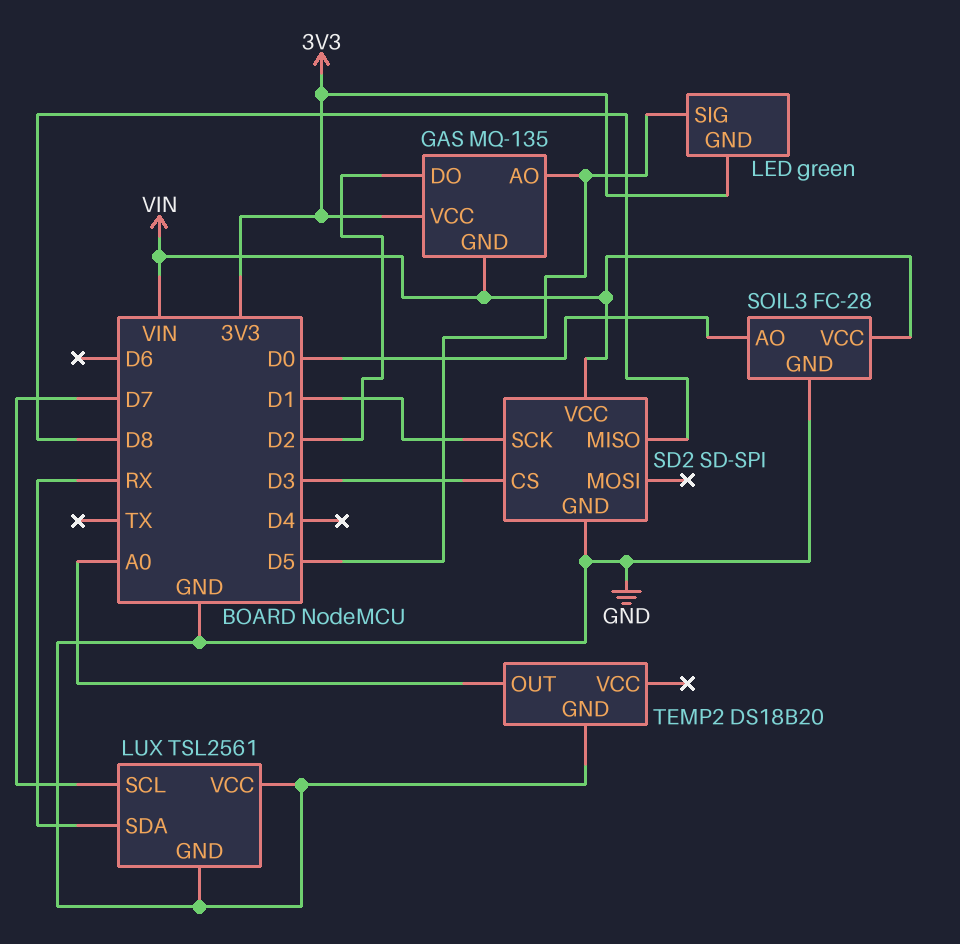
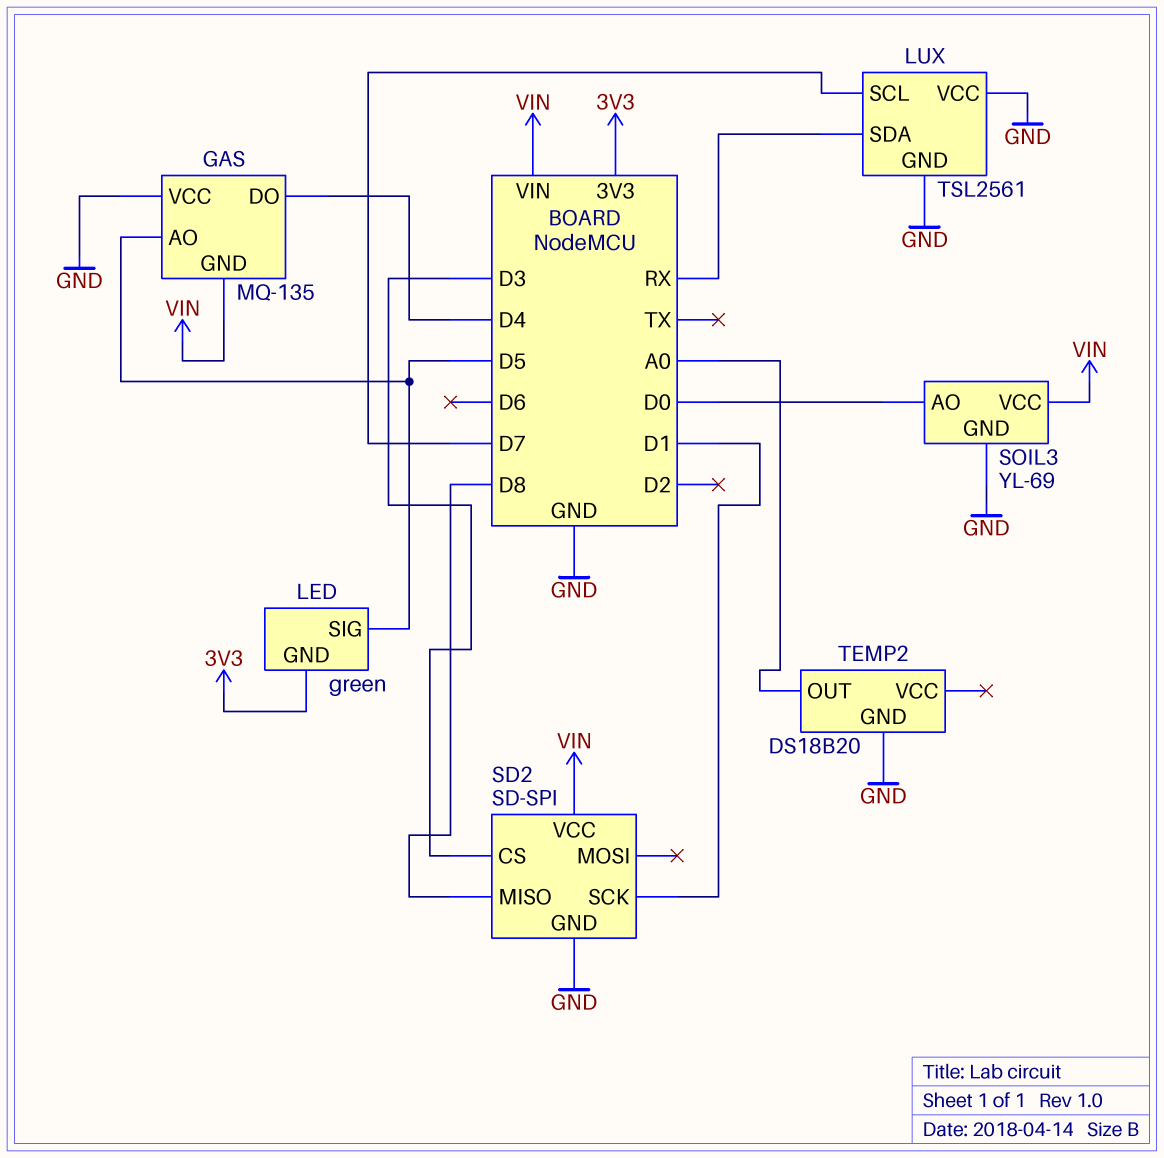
GAS pin DO: D2 -> D4
GAS pin VCC: 3V3 -> GND
SOIL3: FC-28 -> YL-69

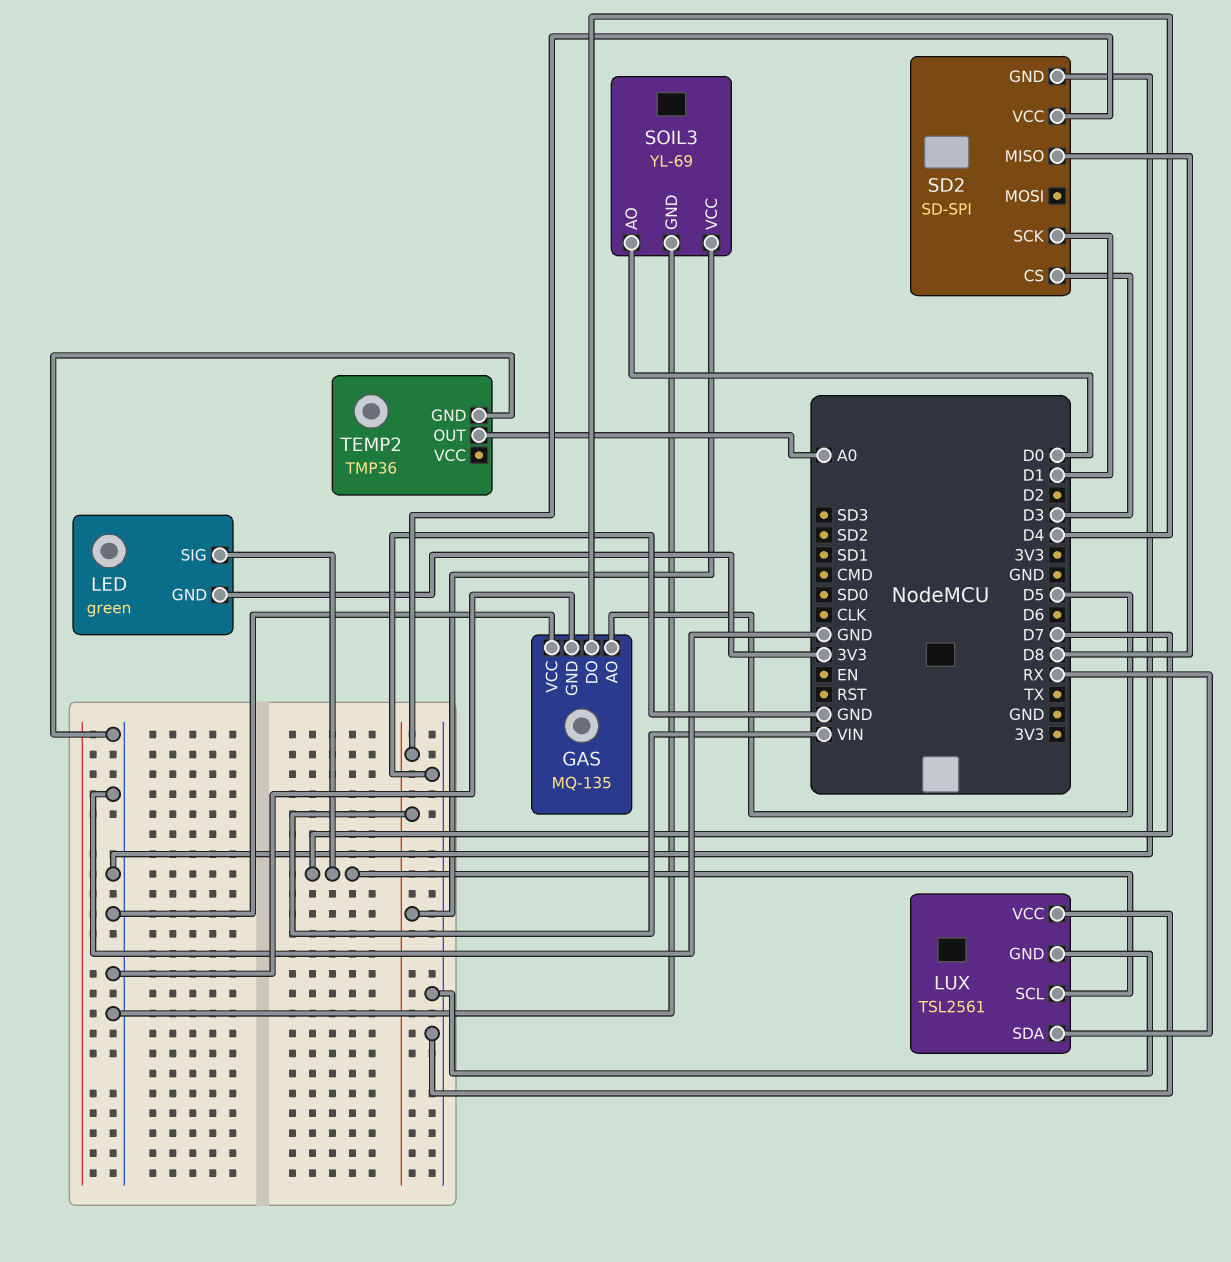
GAS pin GND: VIN -> GND
LED pin SIG: D5 -> D7
TEMP2: DS18B20 -> TMP36

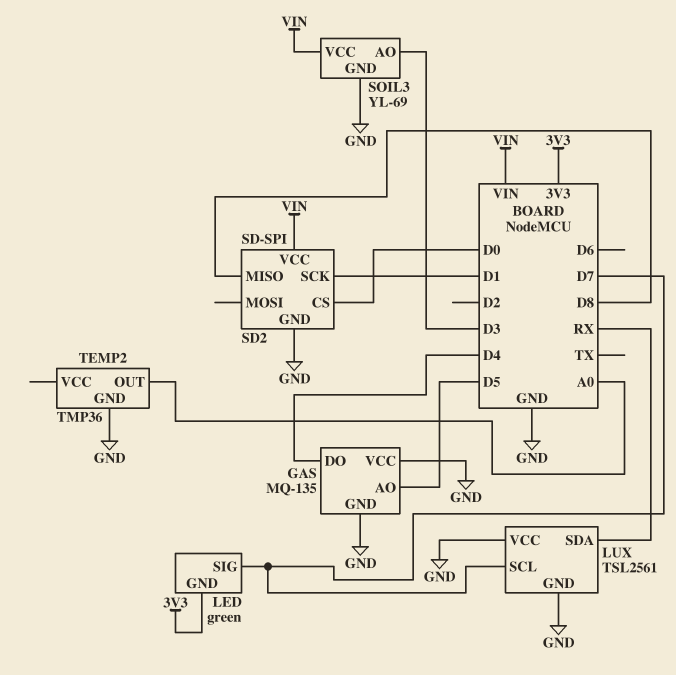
SD2 pin CS: D3 -> D0
SOIL3 pin AO: D0 -> D3

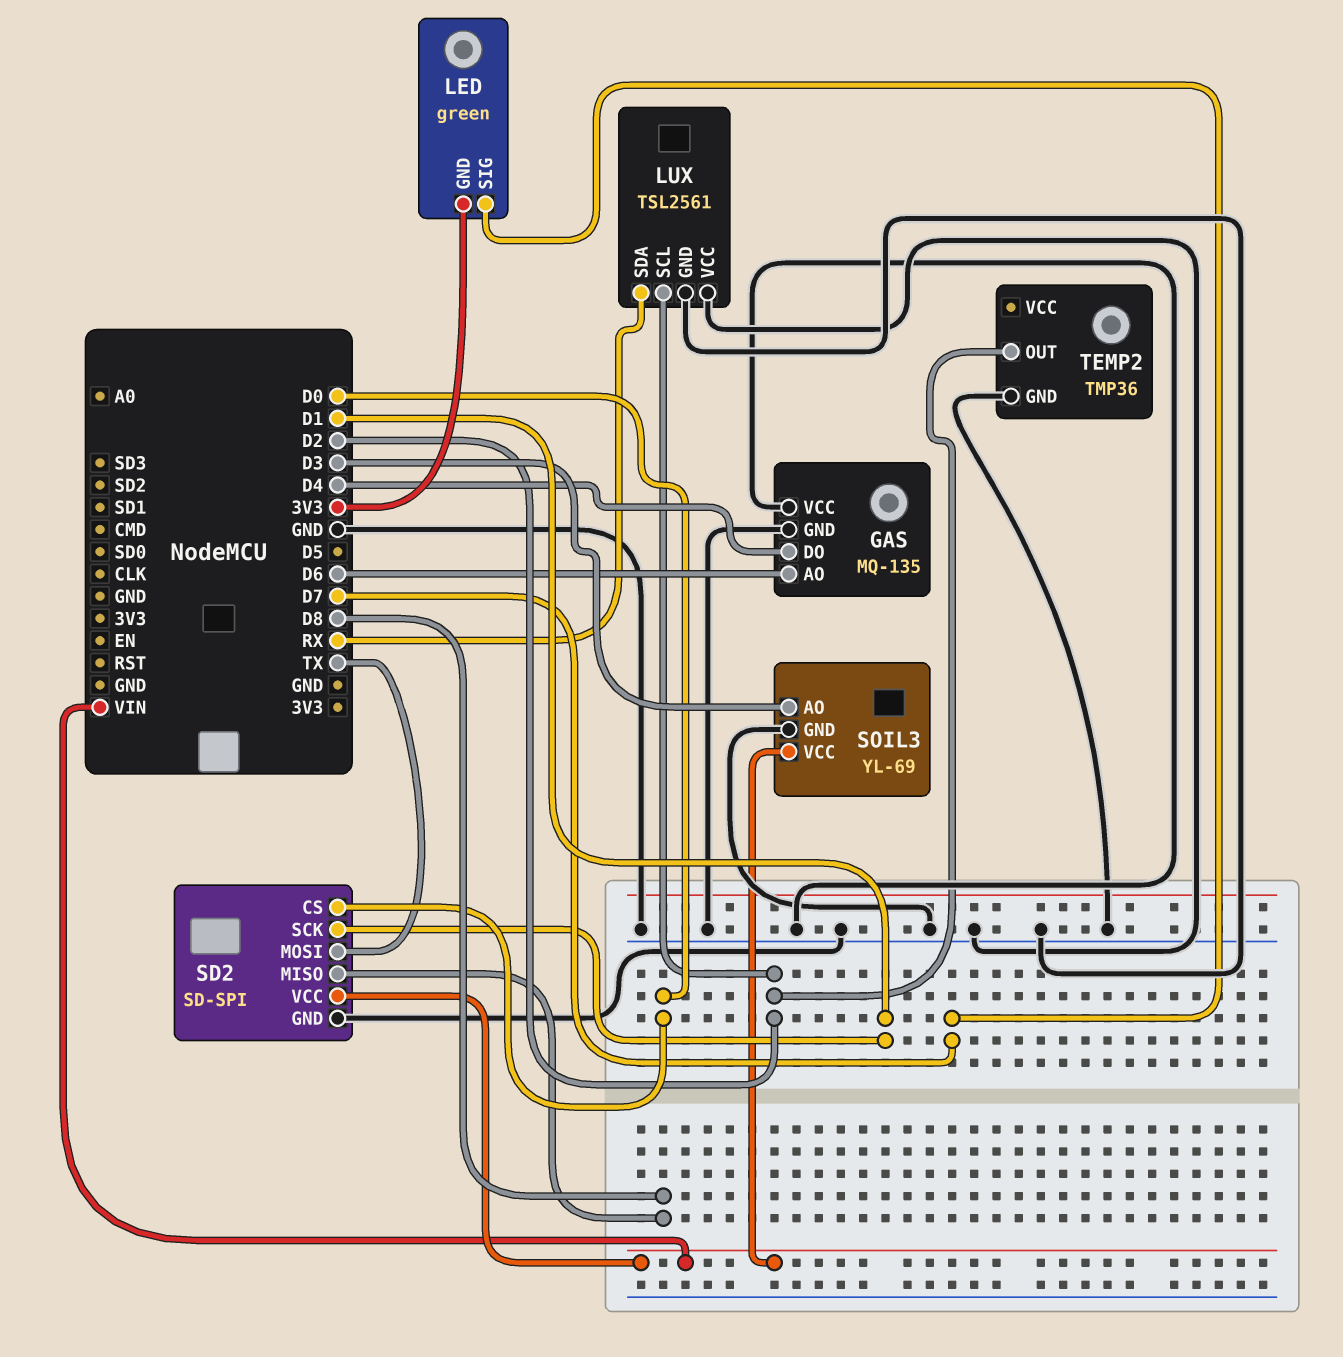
GAS pin AO: D5 -> D6
LUX pin SCL: D7 -> D2
SD2 pin MOSI: none -> TX
TEMP2 pin OUT: A0 -> D2

